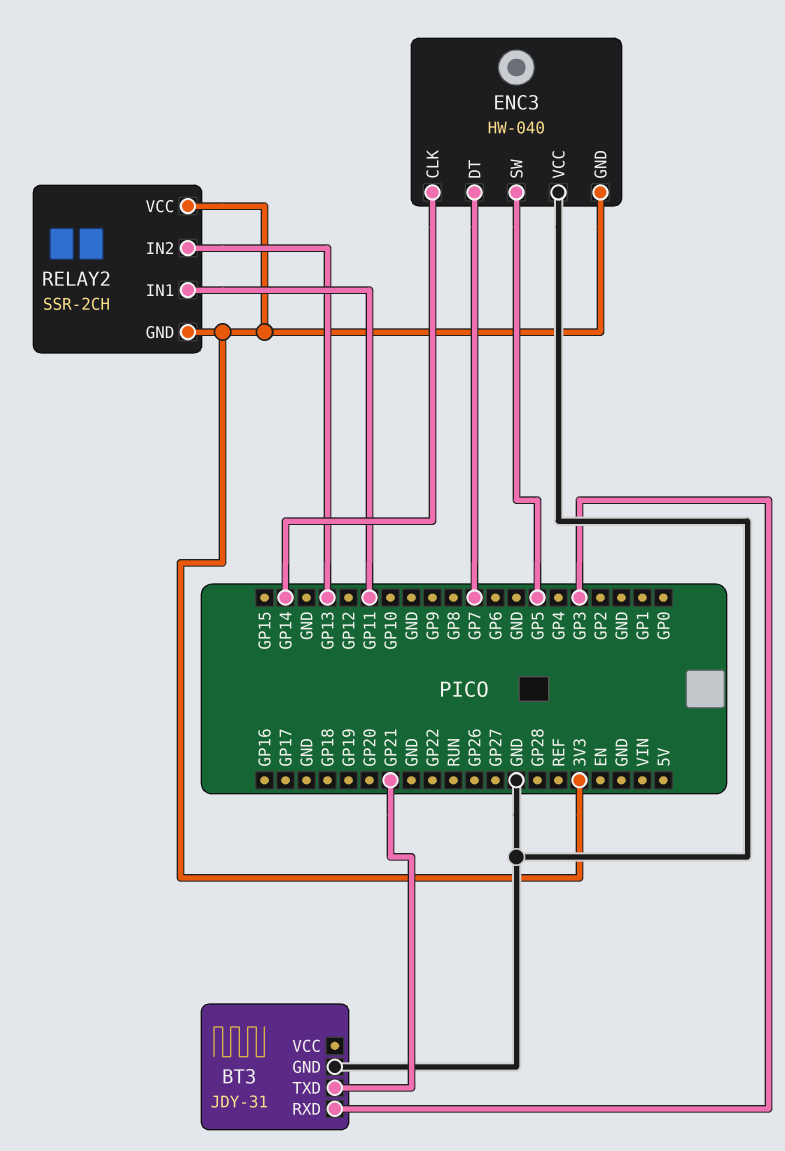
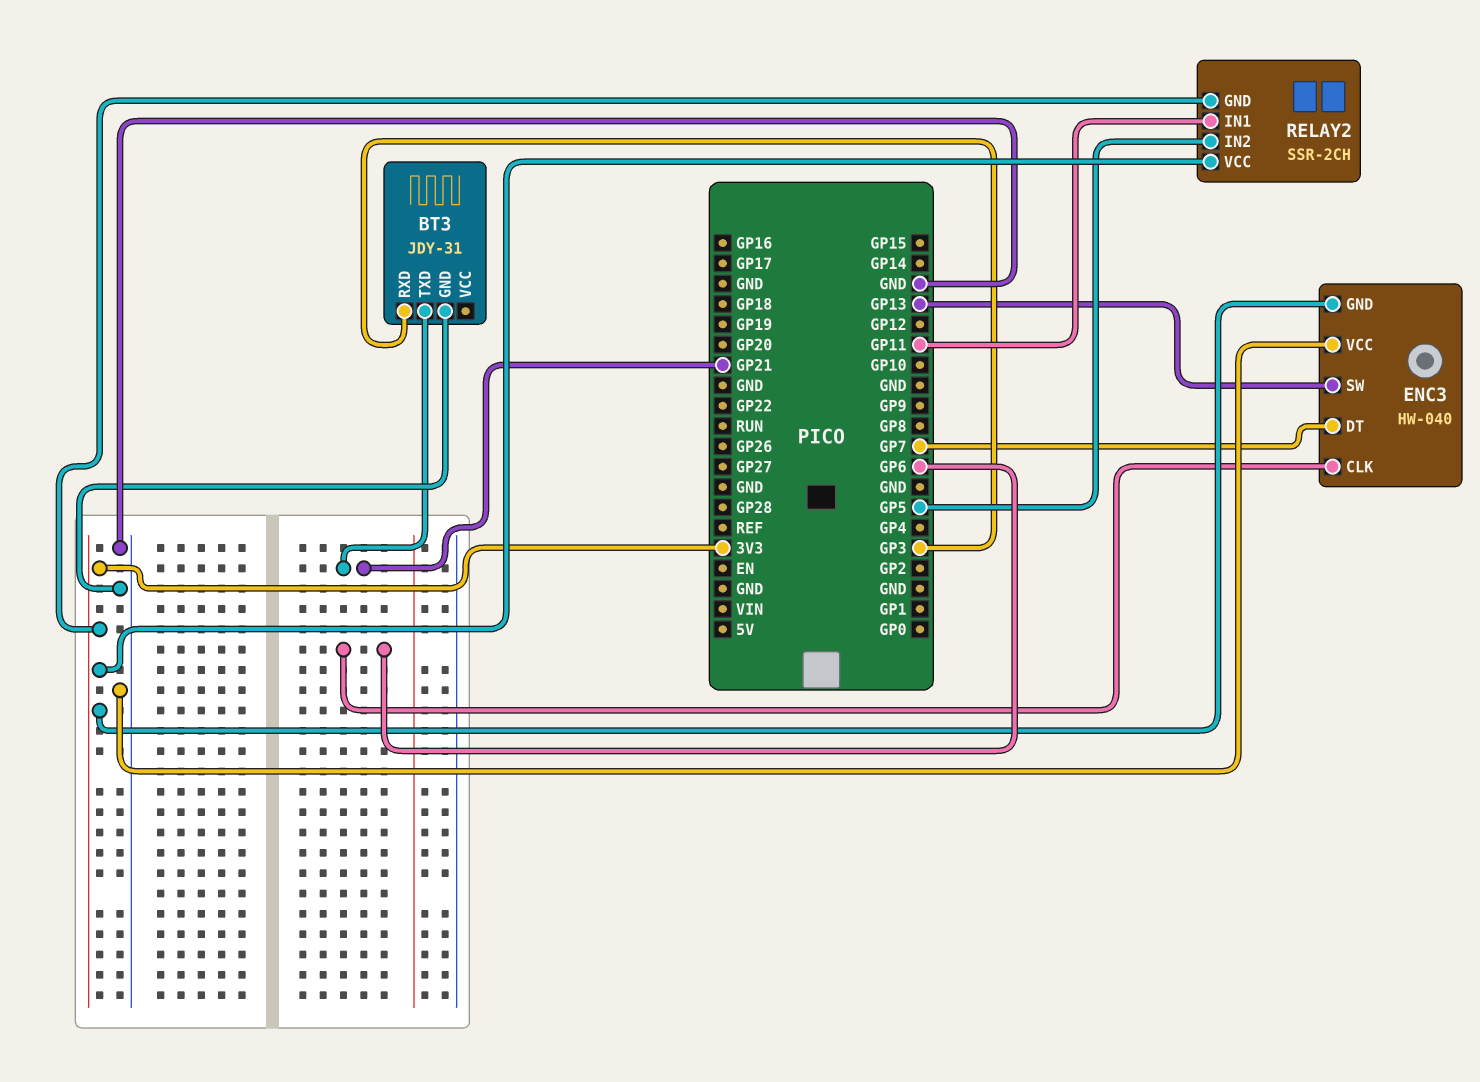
ENC3 pin CLK: GP14 -> GP6
ENC3 pin SW: GP5 -> GP13
RELAY2 pin IN2: GP13 -> GP5

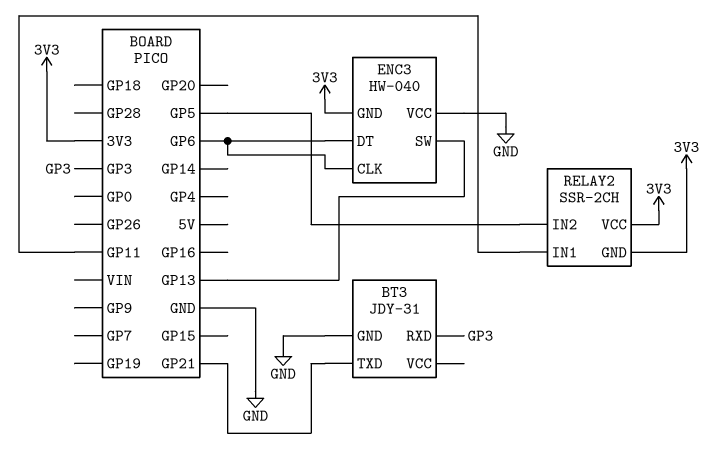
ENC3 pin DT: GP7 -> GP6

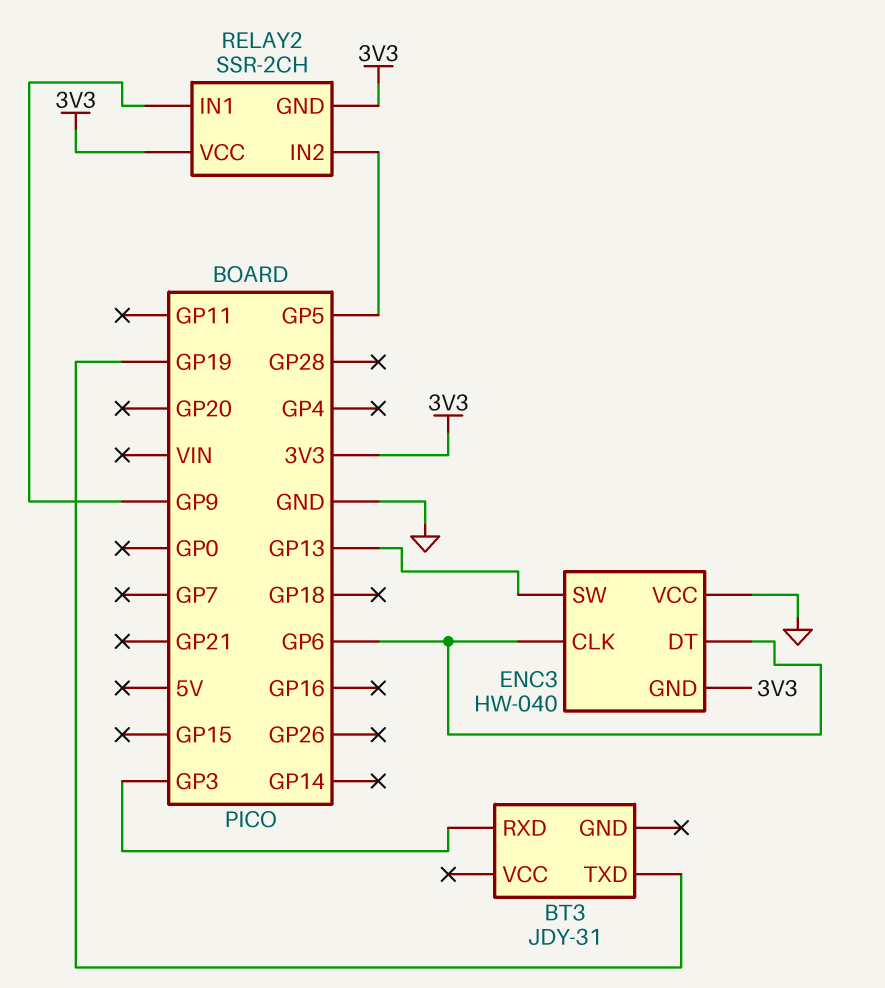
BT3 pin GND: GND -> none
BT3 pin TXD: GP21 -> GP19
RELAY2 pin IN1: GP11 -> GP9

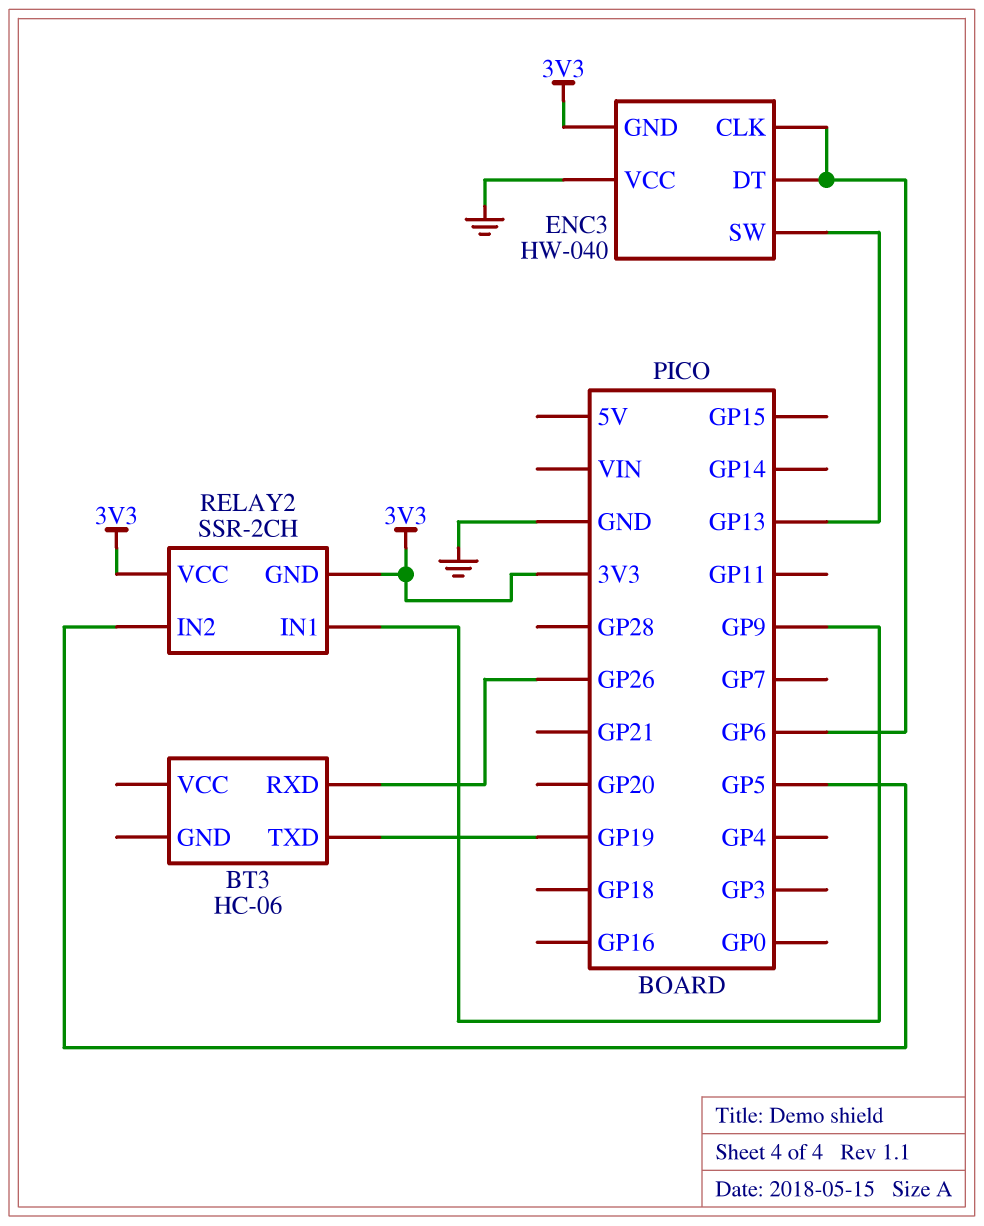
BT3: JDY-31 -> HC-06
BT3 pin RXD: GP3 -> GP26

